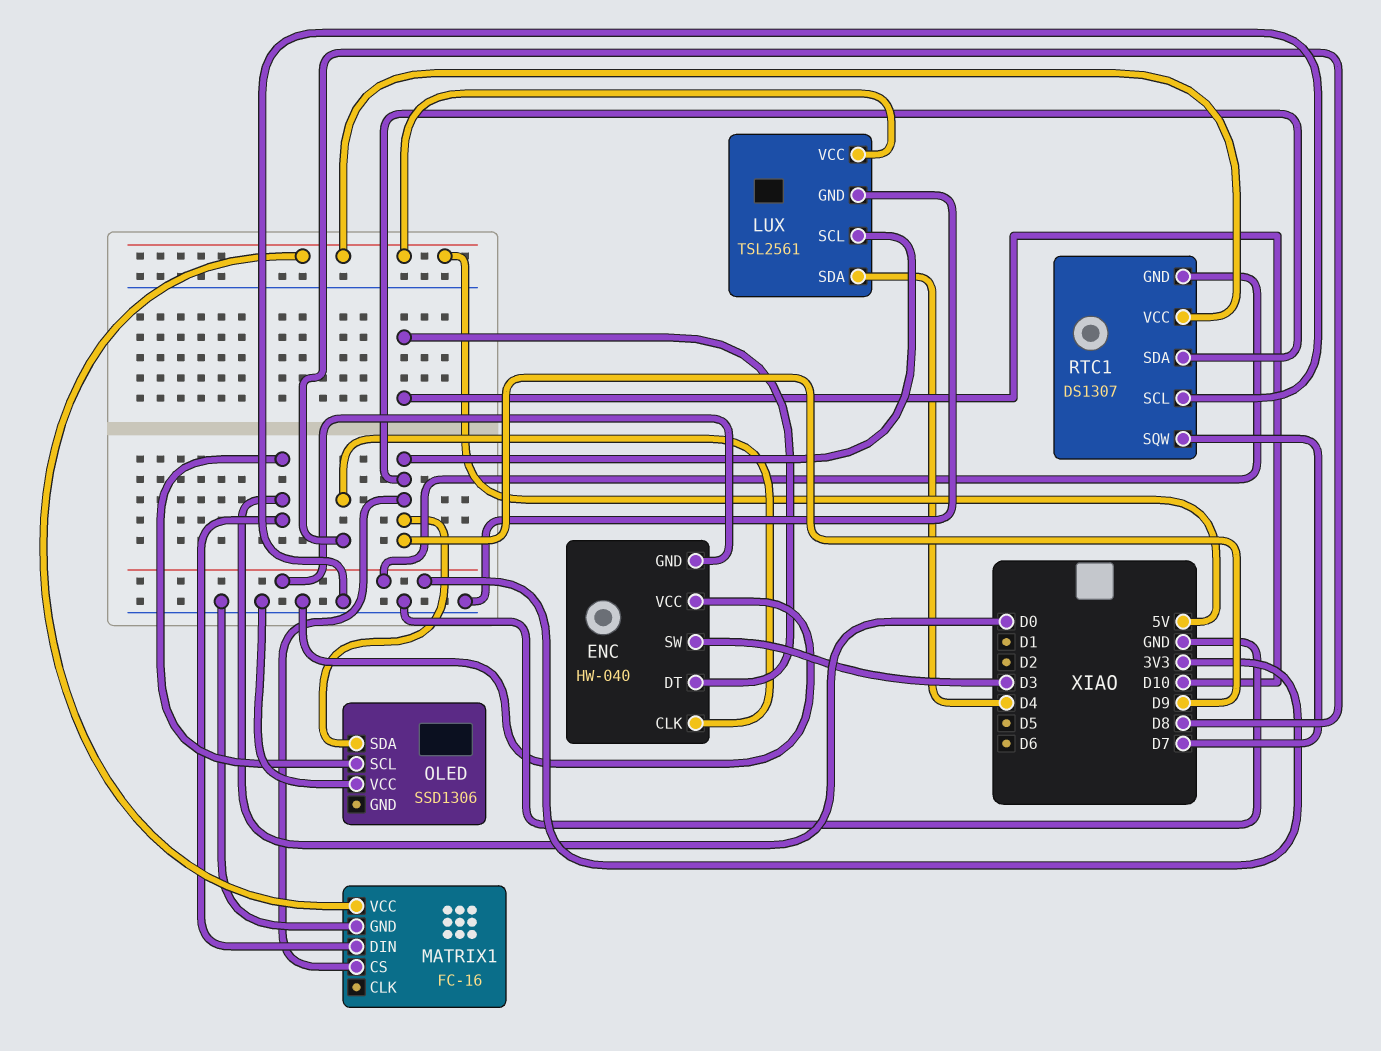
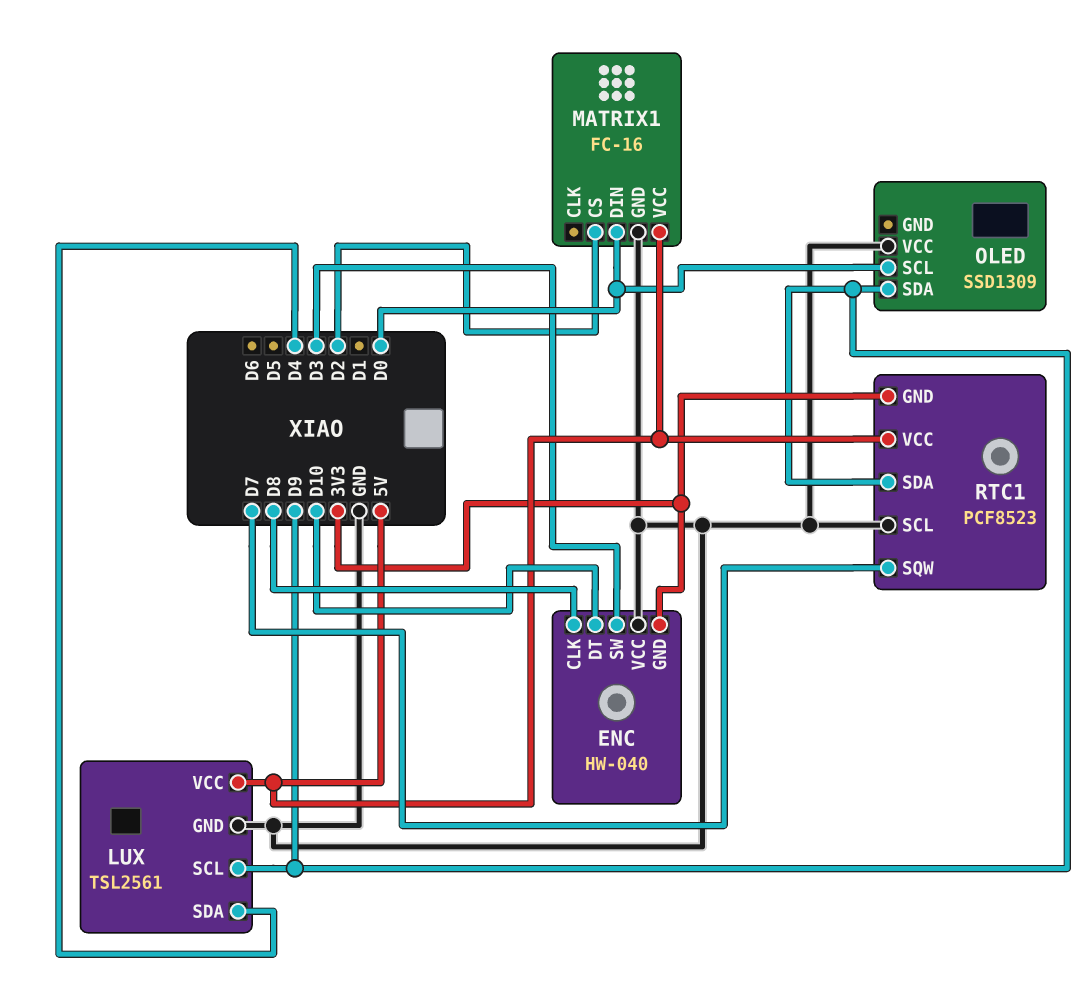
MATRIX1 pin CS: D9 -> D2
OLED: SSD1306 -> SSD1309
RTC1: DS1307 -> PCF8523

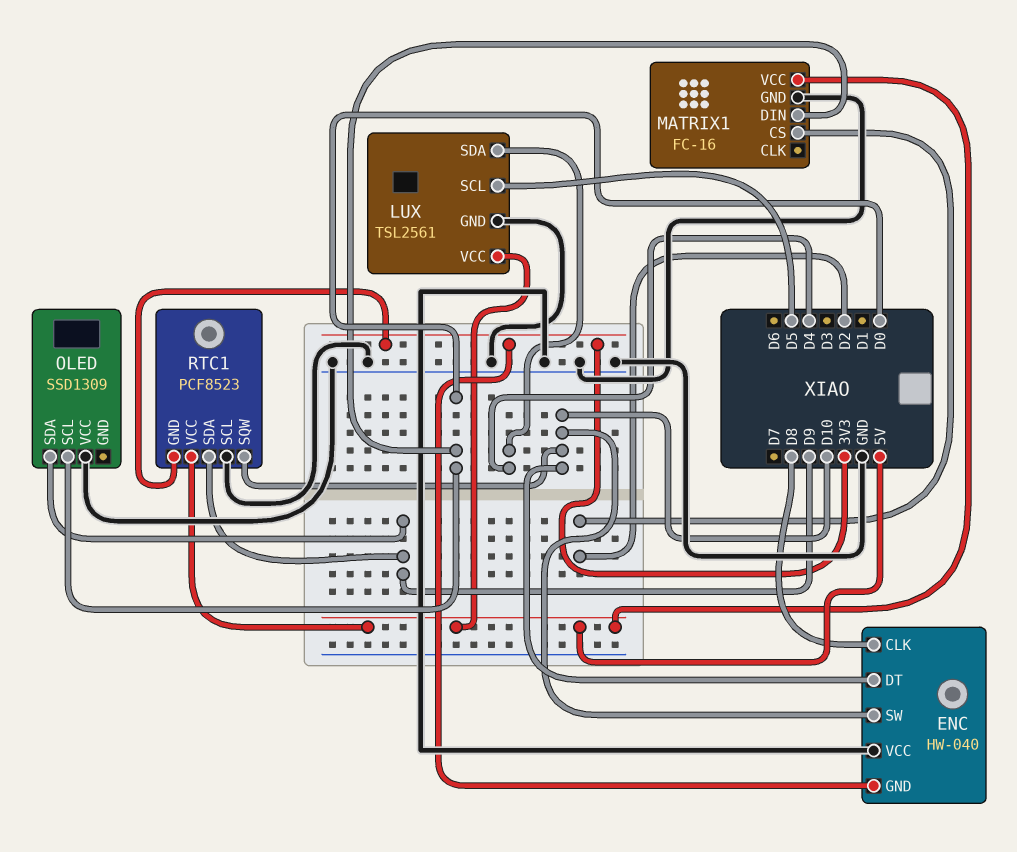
ENC pin SW: D3 -> D10
LUX pin SCL: D9 -> D5
RTC1 pin SQW: D7 -> D10

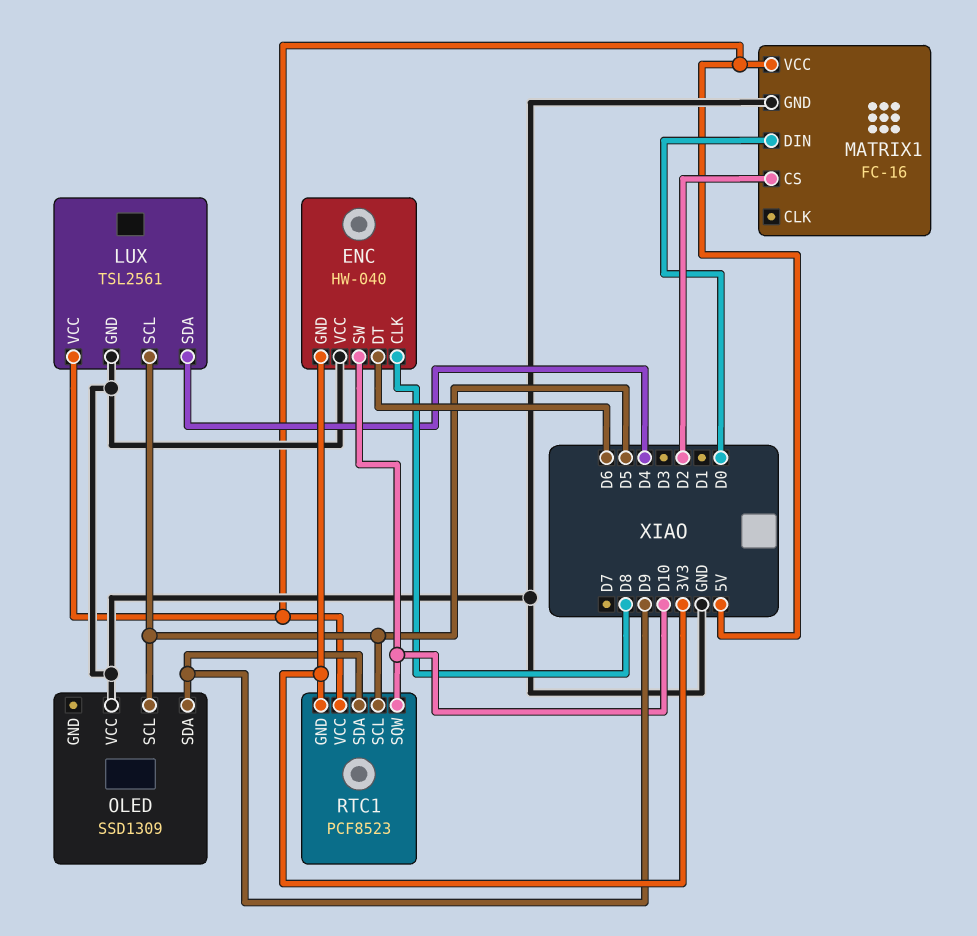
ENC pin DT: D10 -> D6
OLED pin SCL: D0 -> D5
RTC1 pin SCL: GND -> D5

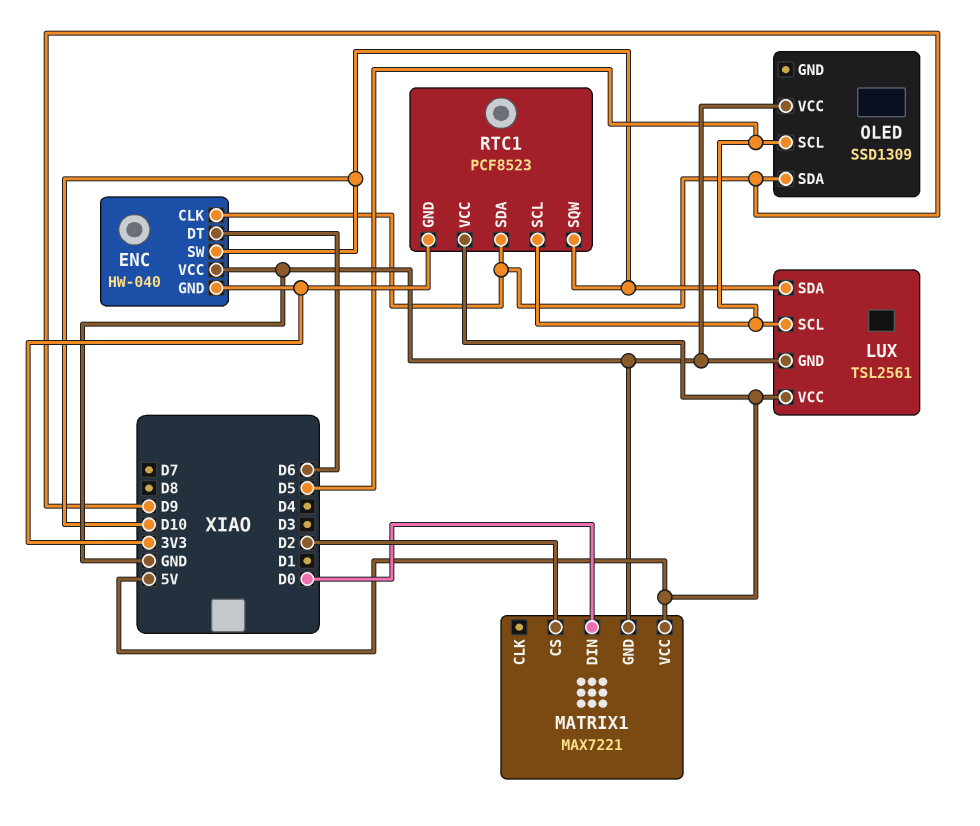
ENC pin CLK: D8 -> D9
LUX pin SDA: D4 -> D10
MATRIX1: FC-16 -> MAX7221

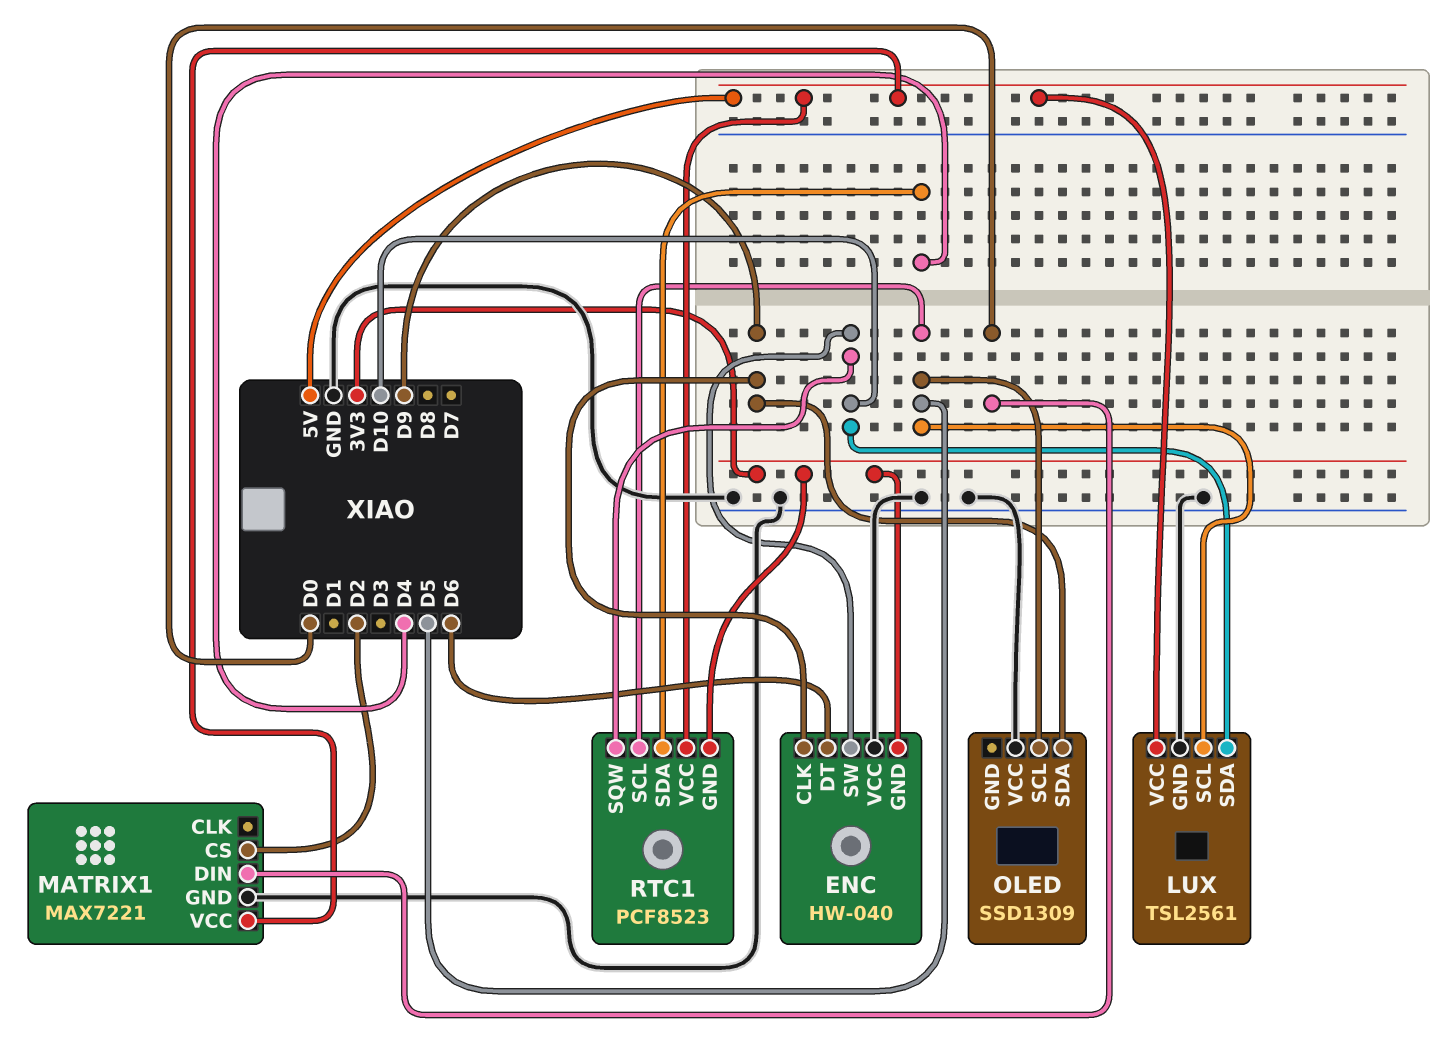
RTC1 pin SDA: D9 -> D4

